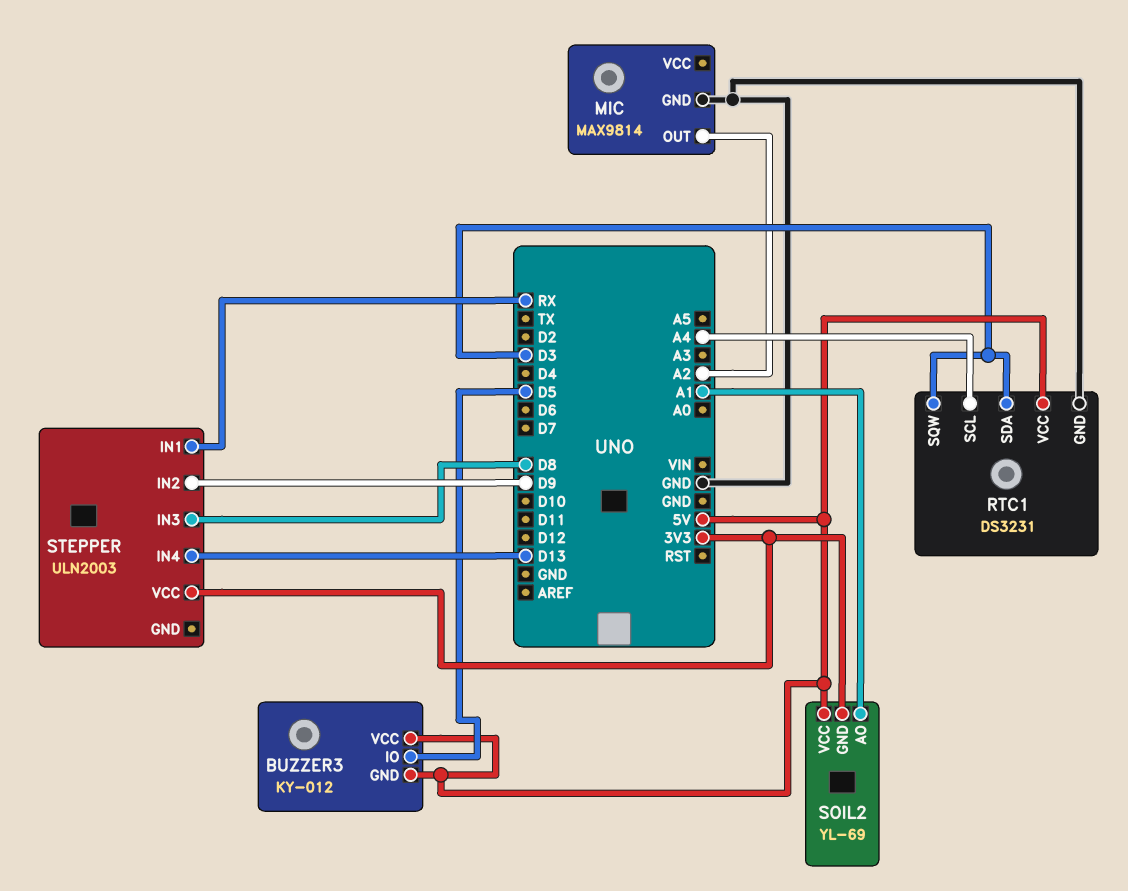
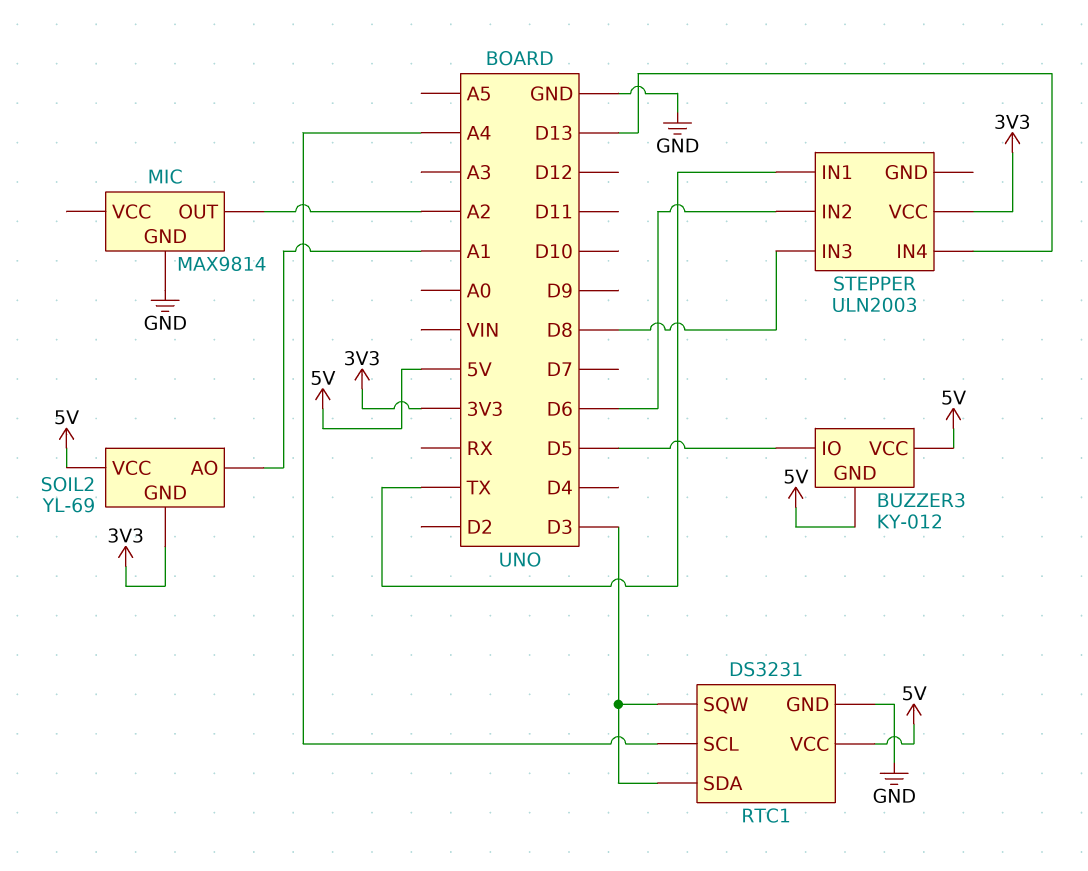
STEPPER pin IN1: RX -> TX
STEPPER pin IN2: D9 -> D6

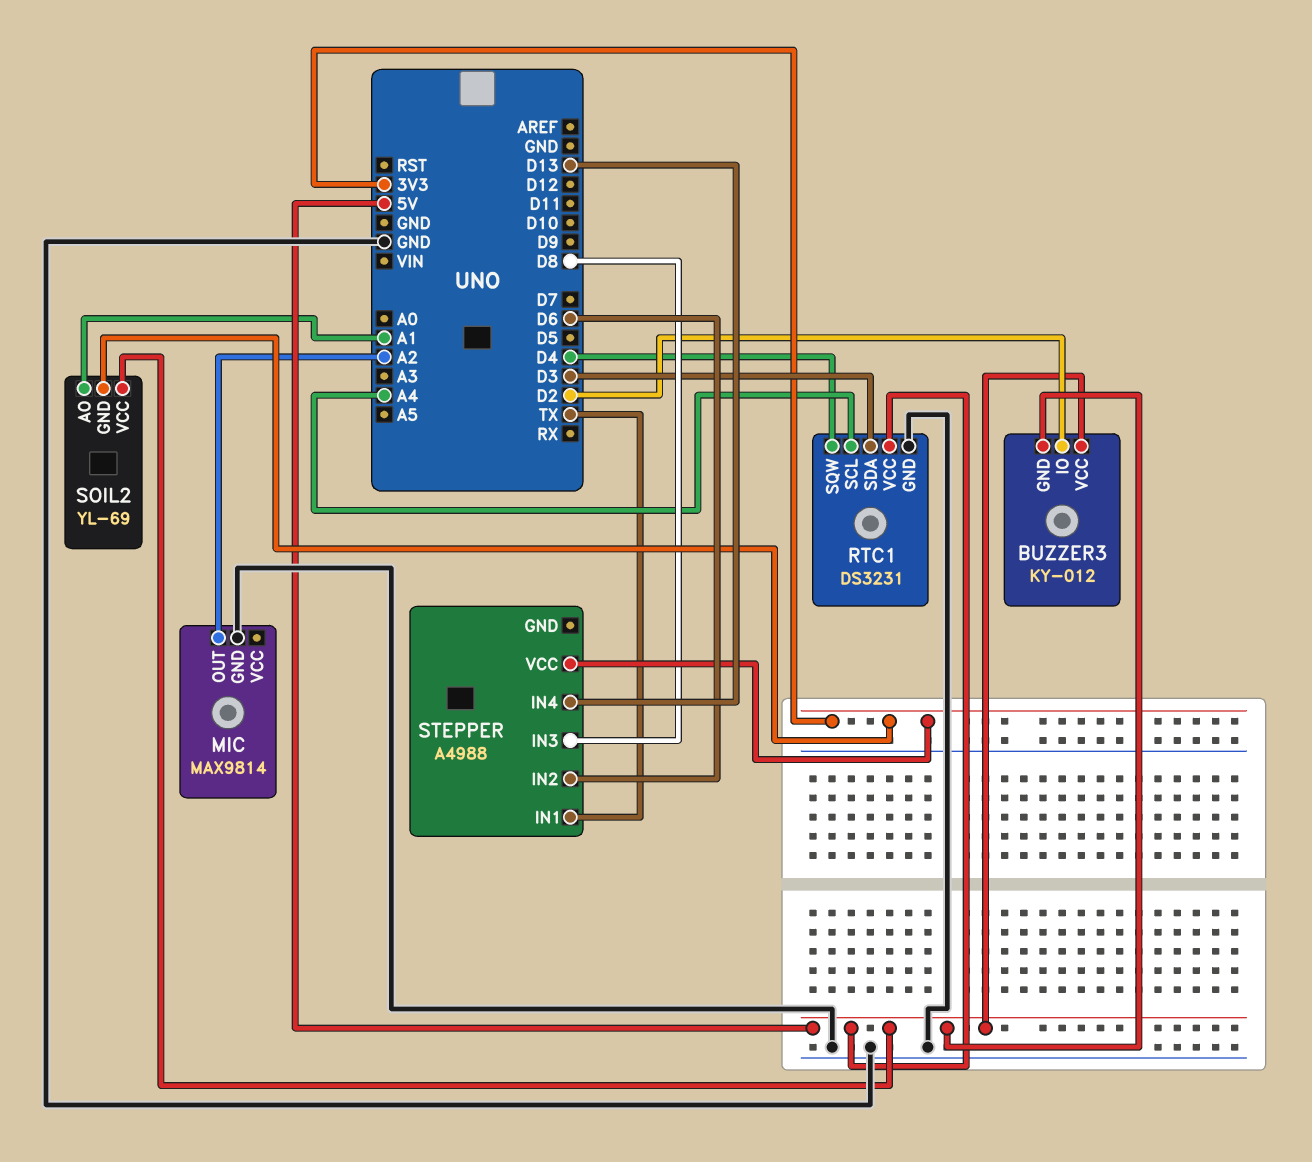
BUZZER3 pin IO: D5 -> D2
RTC1 pin SQW: D3 -> D4
STEPPER: ULN2003 -> A4988

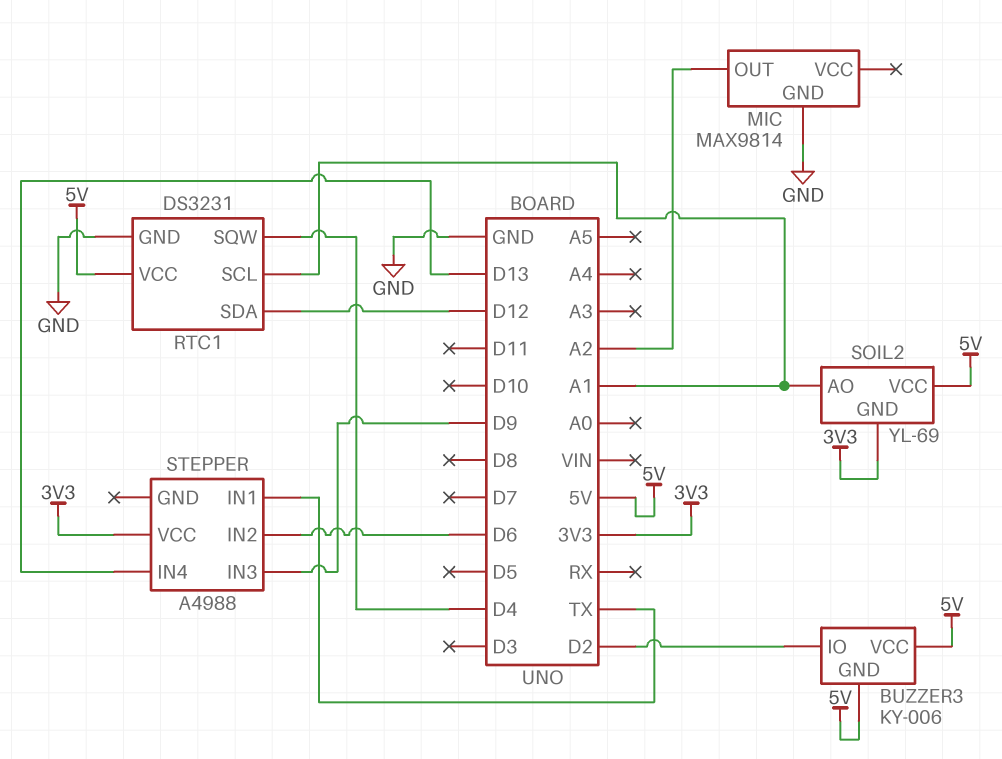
BUZZER3: KY-012 -> KY-006
RTC1 pin SCL: A4 -> A1
RTC1 pin SDA: D3 -> D12
STEPPER pin IN3: D8 -> D9

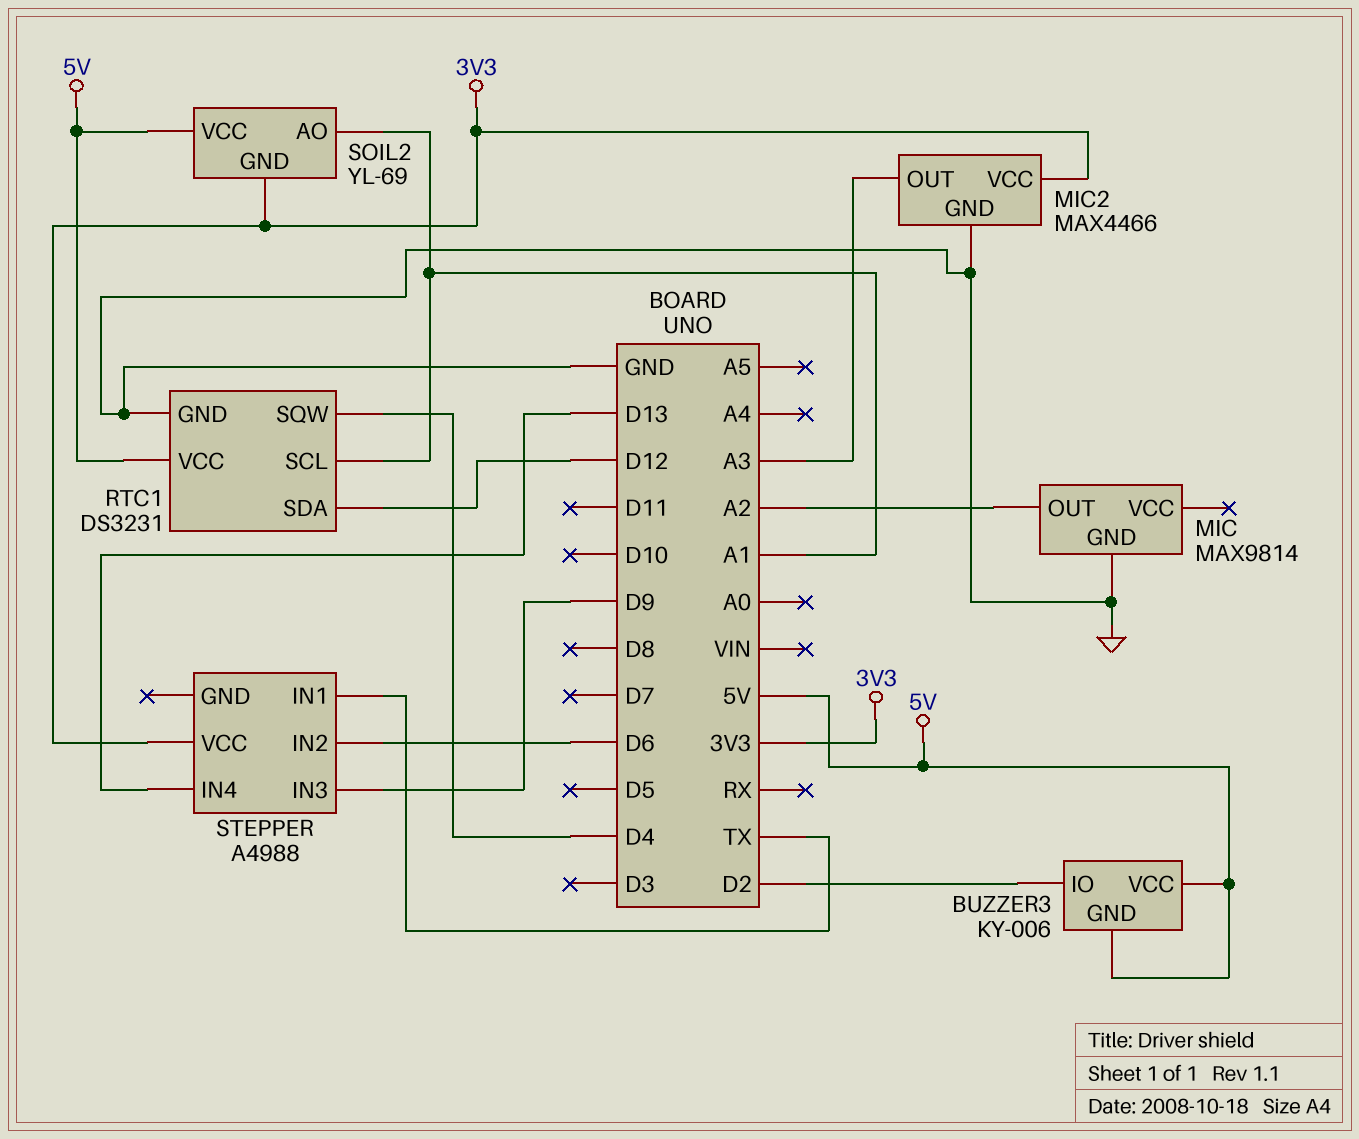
MIC2: none -> MAX4466
MIC2 pin GND: none -> GND
MIC2 pin OUT: none -> A3
MIC2 pin VCC: none -> 3V3

